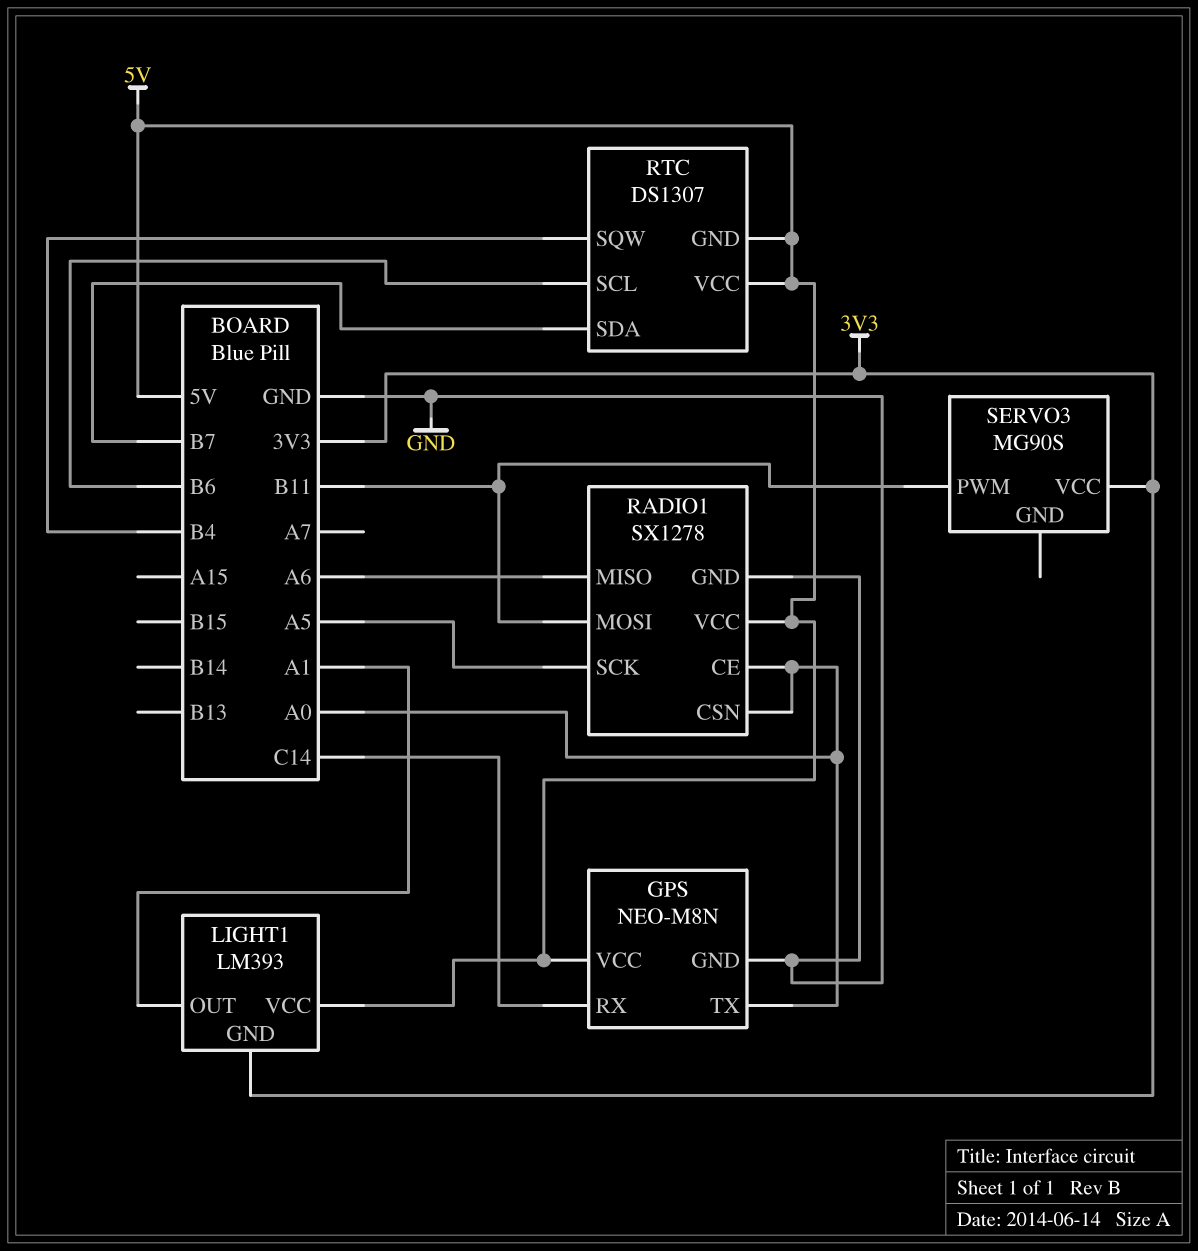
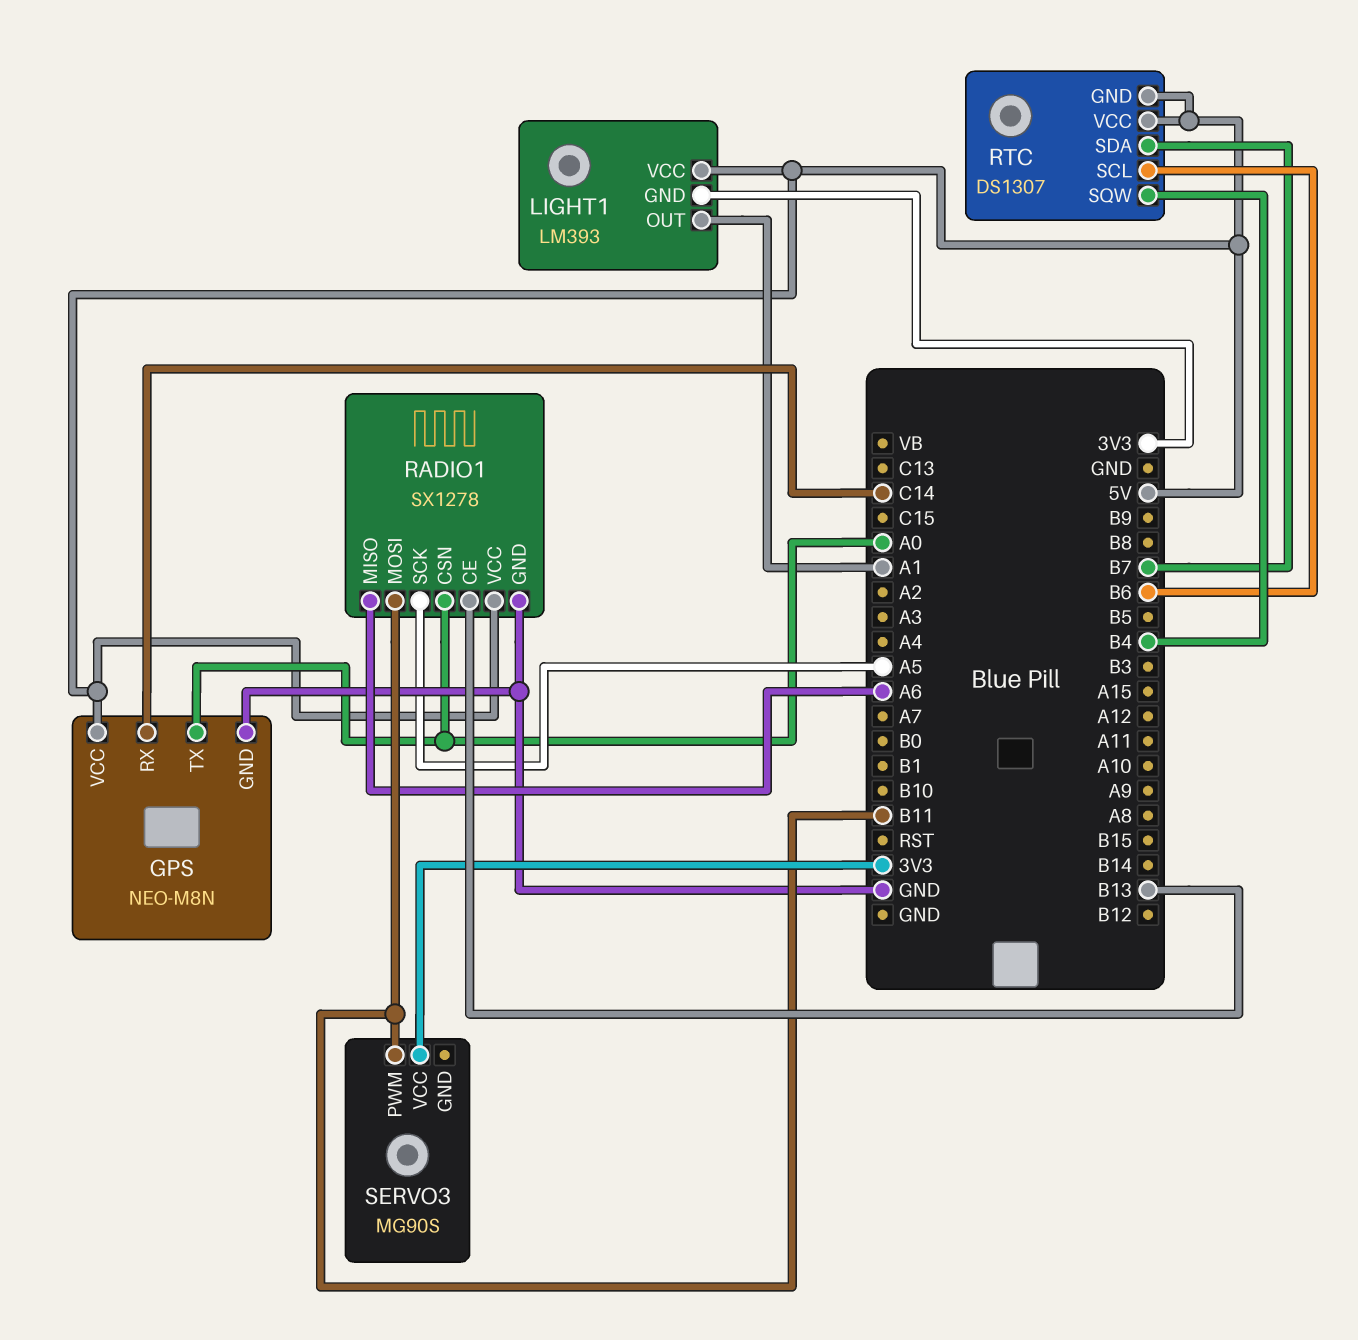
RADIO1 pin CE: A0 -> B13

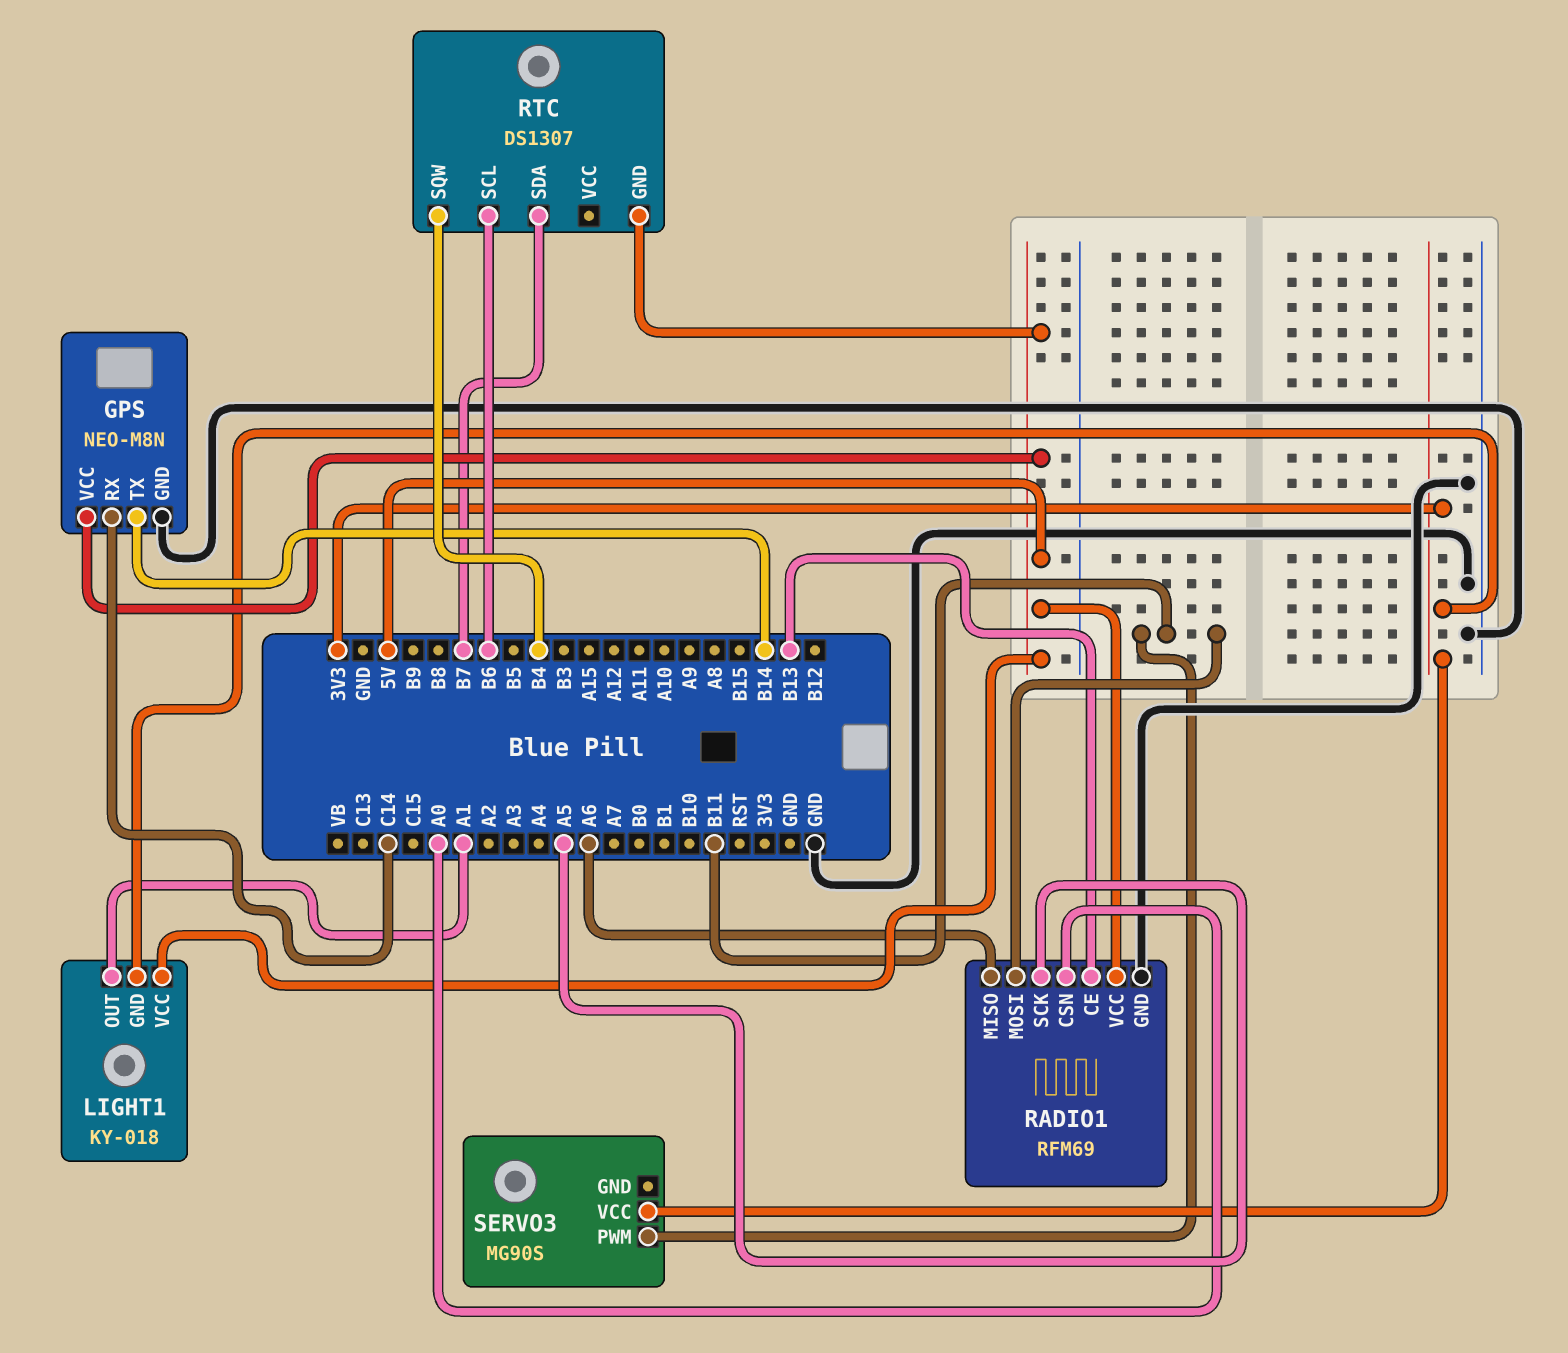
GPS pin TX: A0 -> B14
LIGHT1: LM393 -> KY-018
RADIO1: SX1278 -> RFM69
RTC pin VCC: 5V -> none

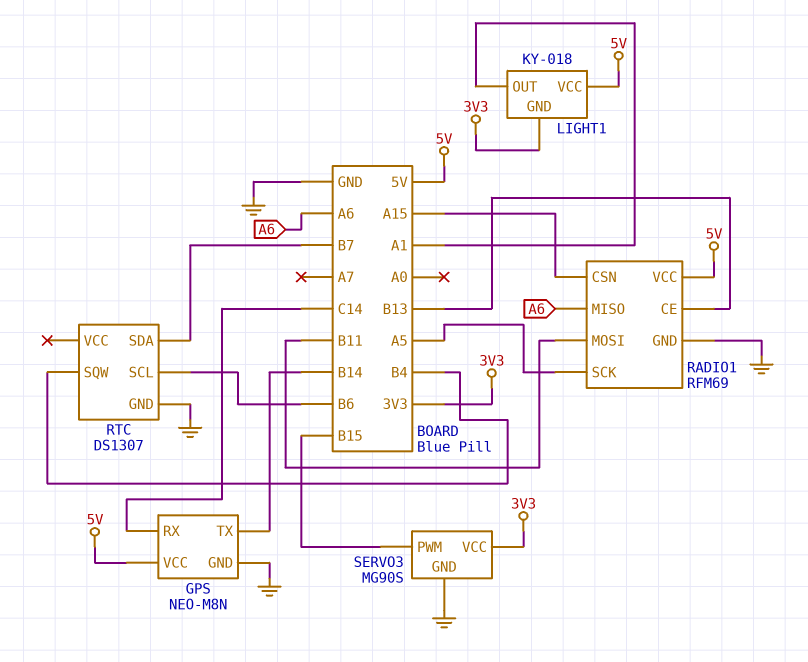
RADIO1 pin CSN: A0 -> A15
RTC pin GND: 5V -> GND
SERVO3 pin GND: none -> GND
SERVO3 pin PWM: B11 -> B15

